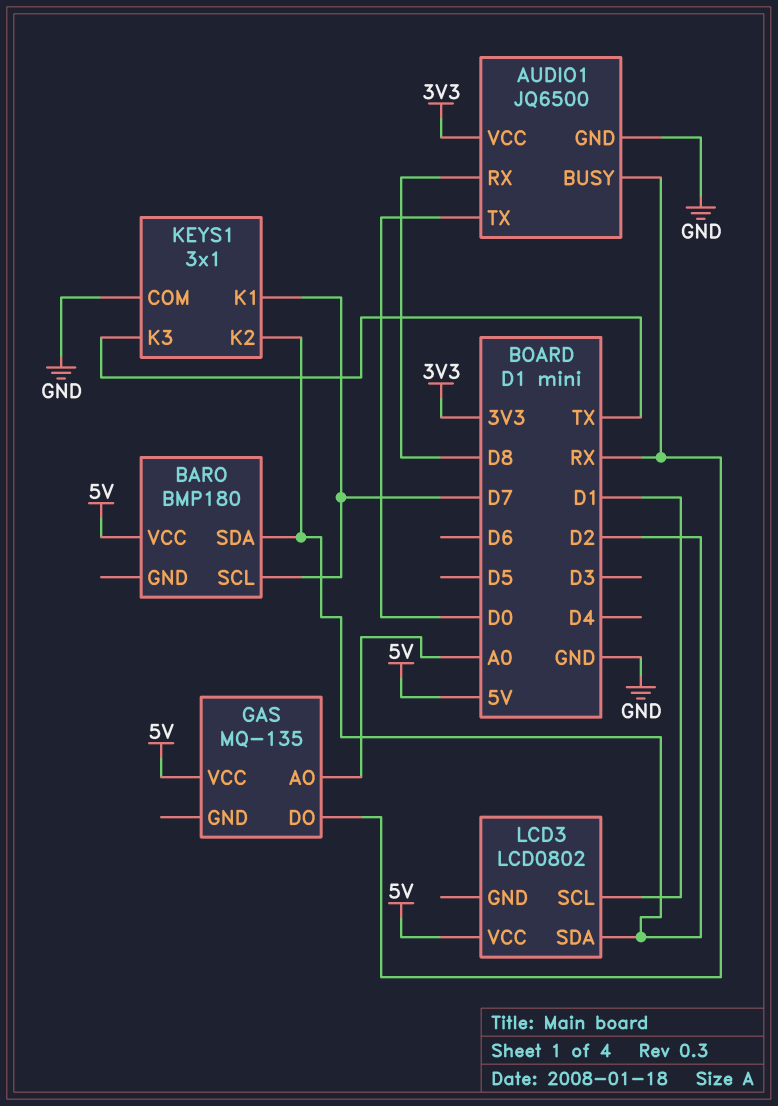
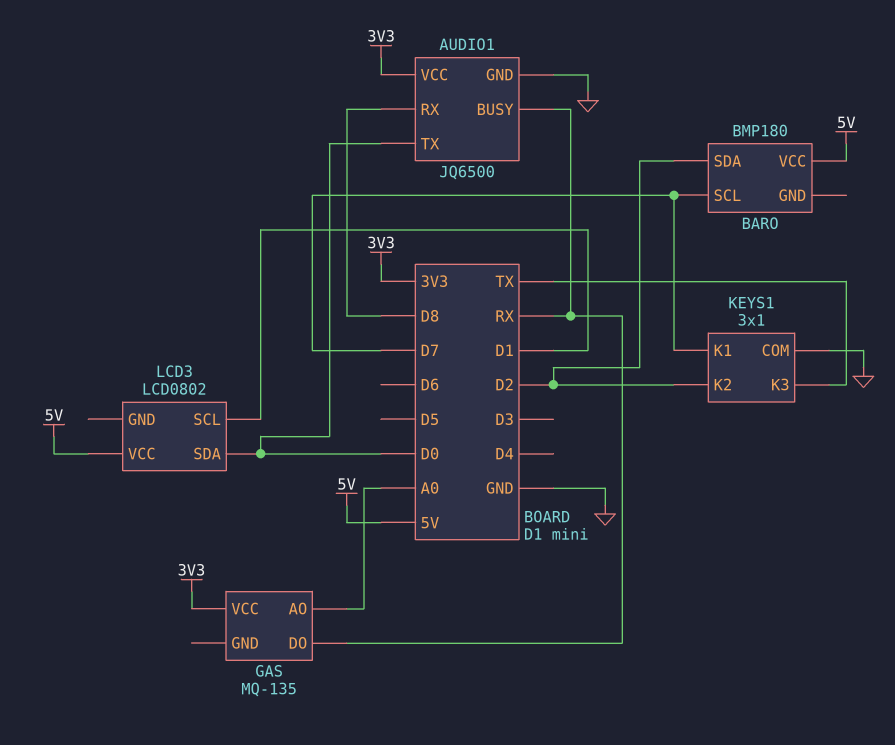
GAS pin VCC: 5V -> 3V3
LCD3 pin SDA: D2 -> D0

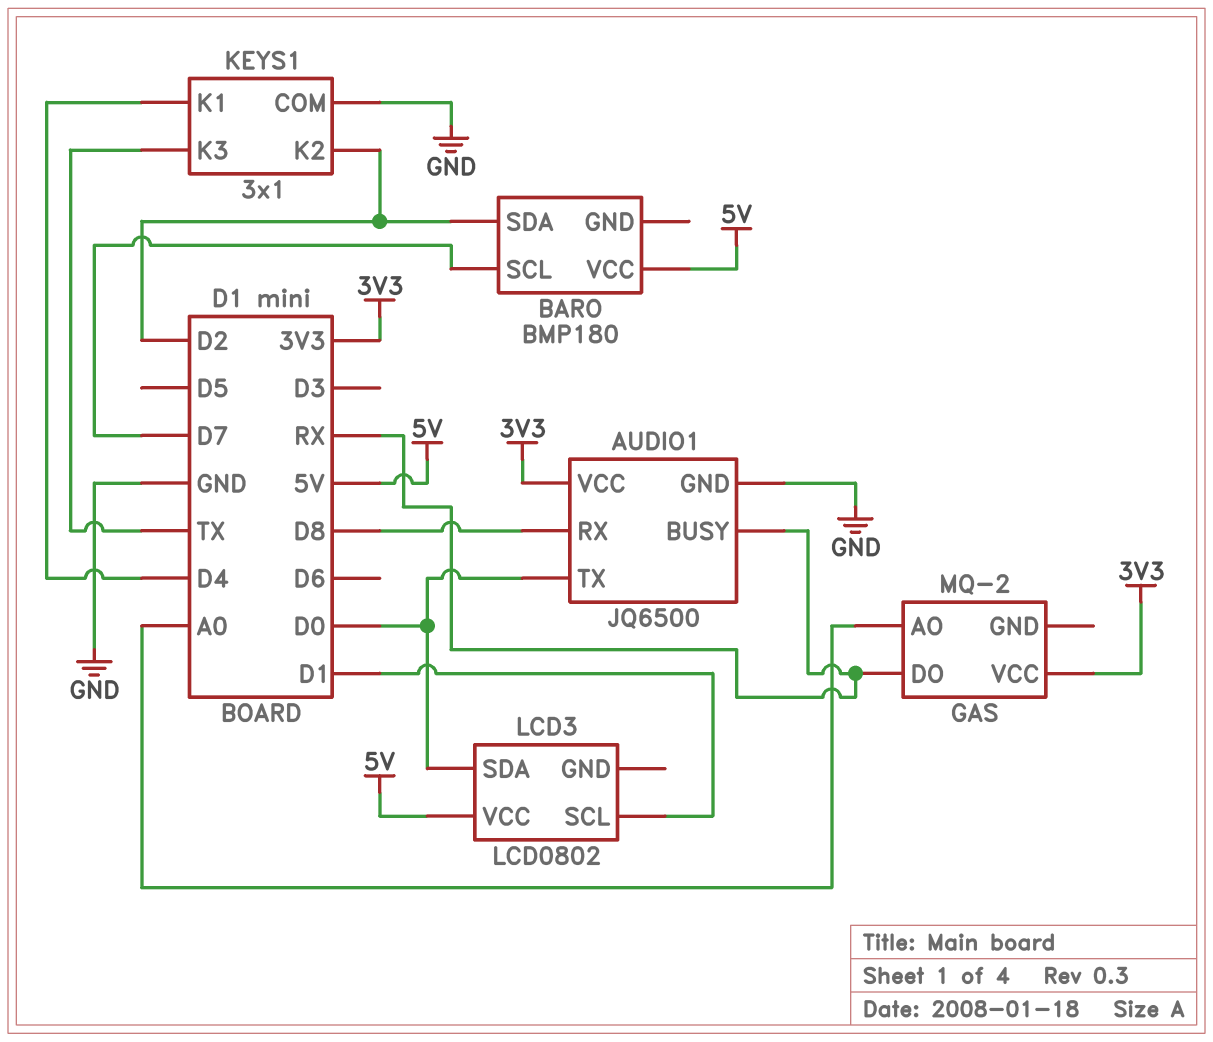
GAS: MQ-135 -> MQ-2
KEYS1 pin K1: D7 -> D4

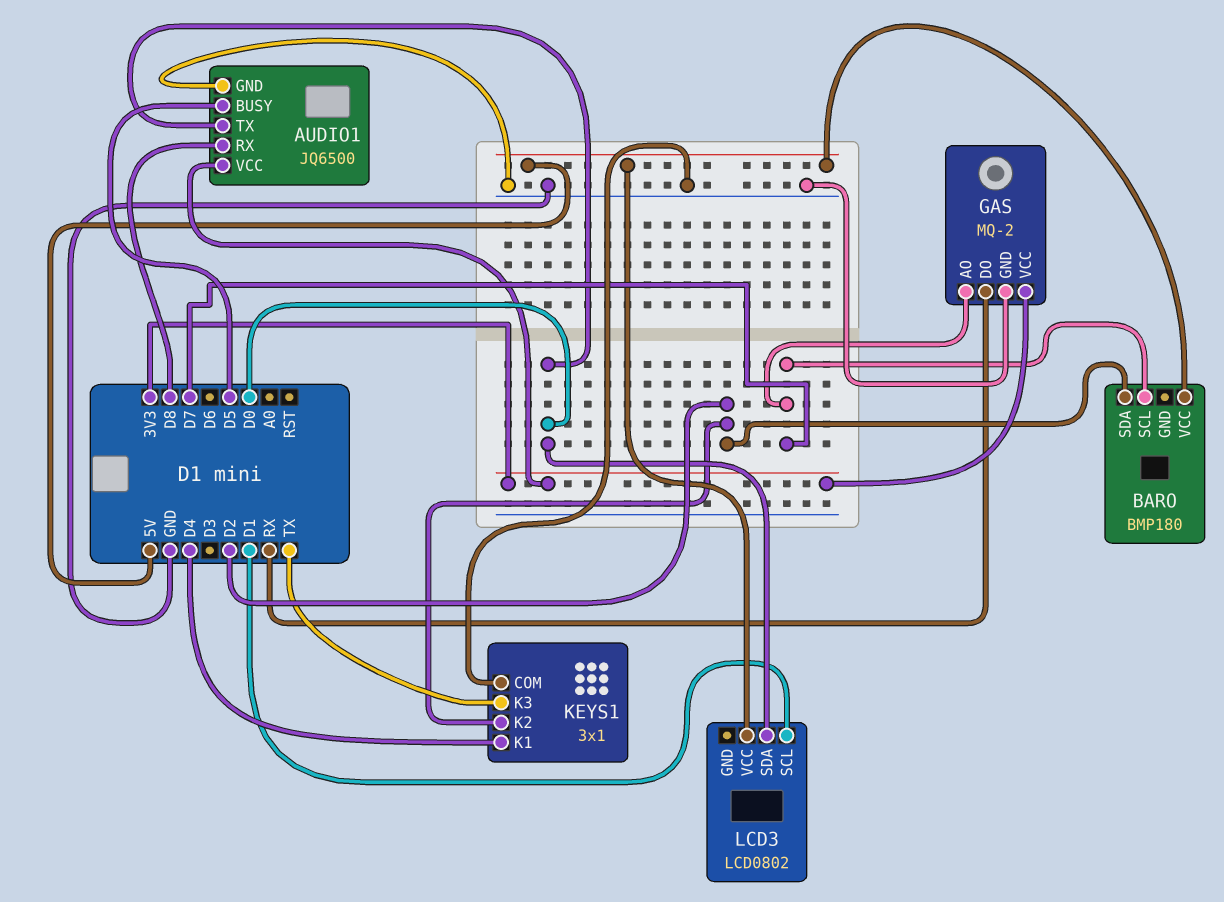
AUDIO1 pin BUSY: RX -> D5
GAS pin AO: A0 -> D7
GAS pin GND: none -> GND

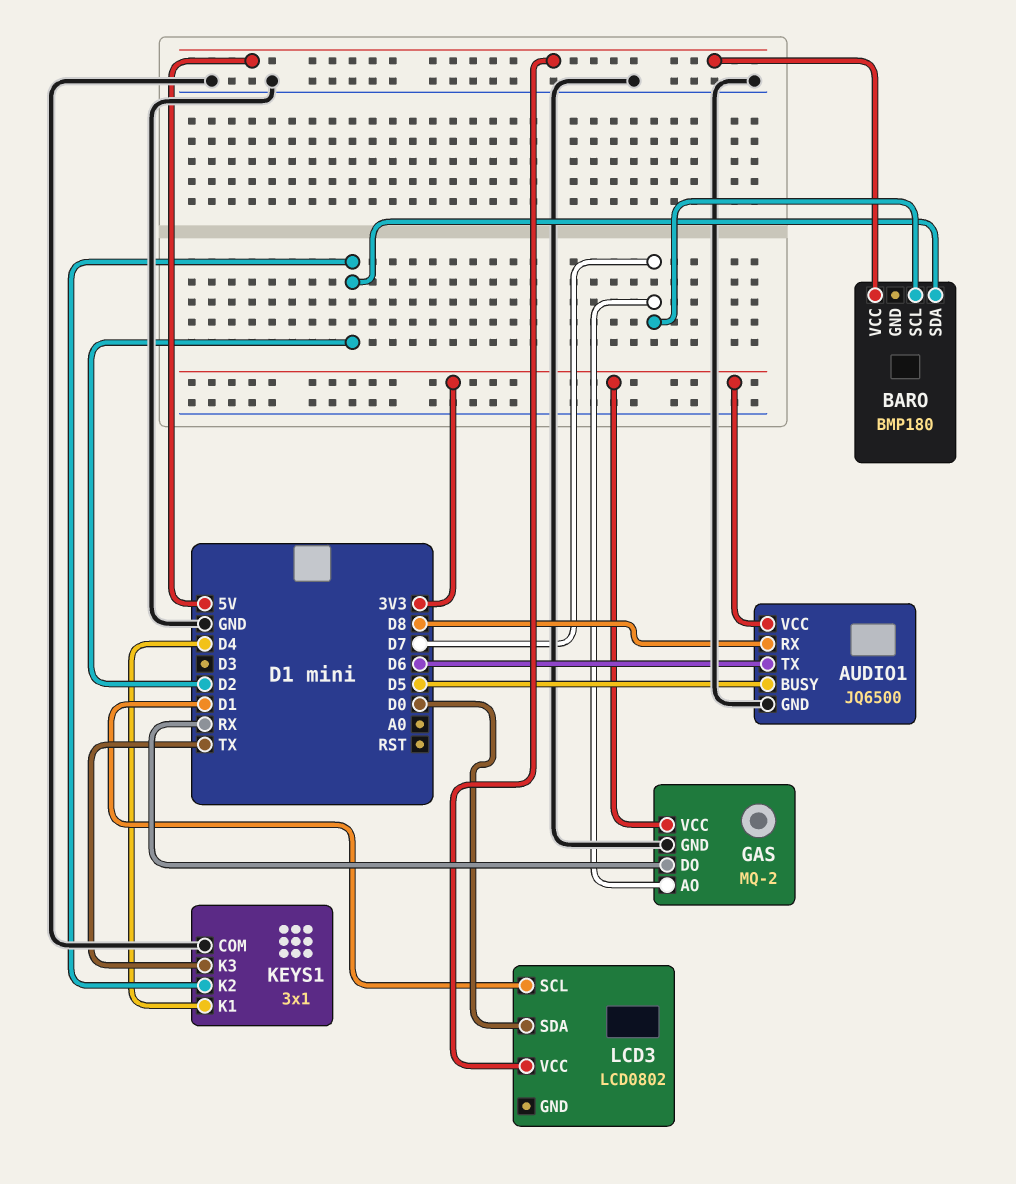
AUDIO1 pin TX: D0 -> D6

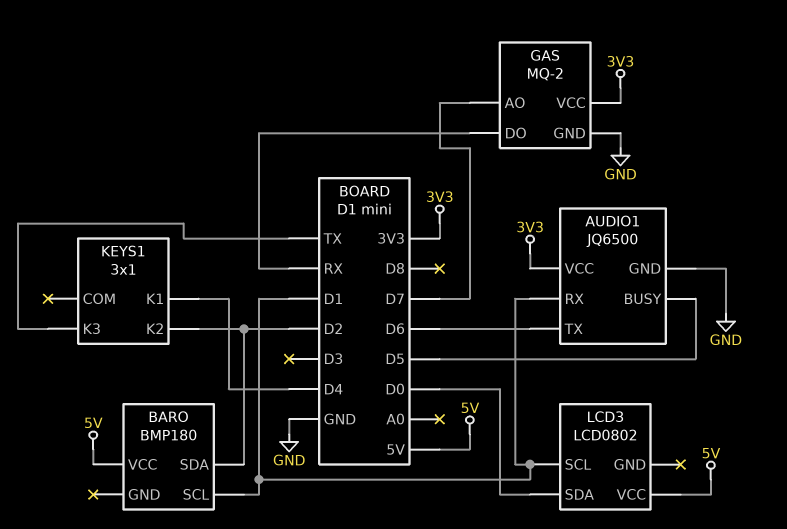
AUDIO1 pin RX: D8 -> D1
BARO pin SCL: D7 -> D1
KEYS1 pin COM: GND -> none

